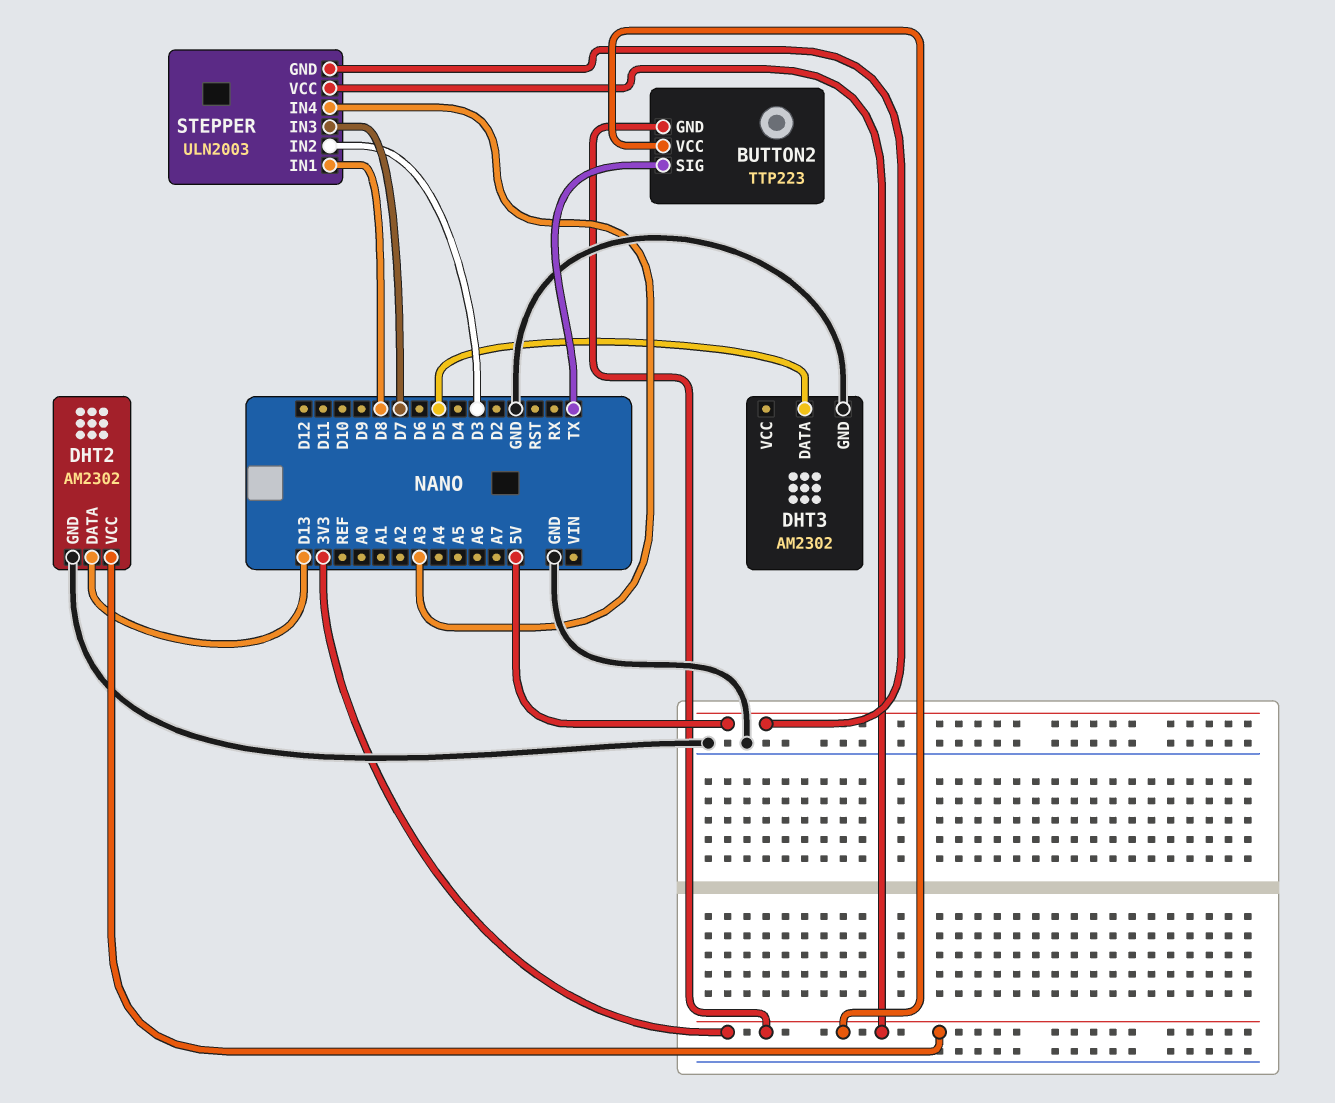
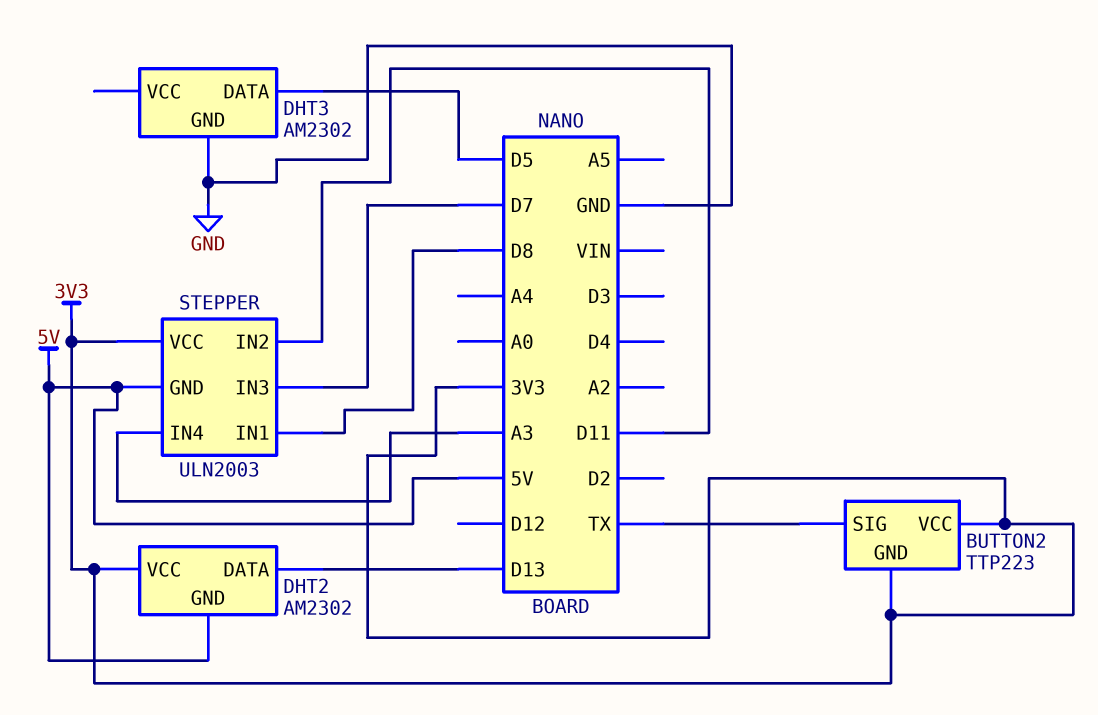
DHT2 pin GND: GND -> 5V
STEPPER pin IN2: D3 -> D11

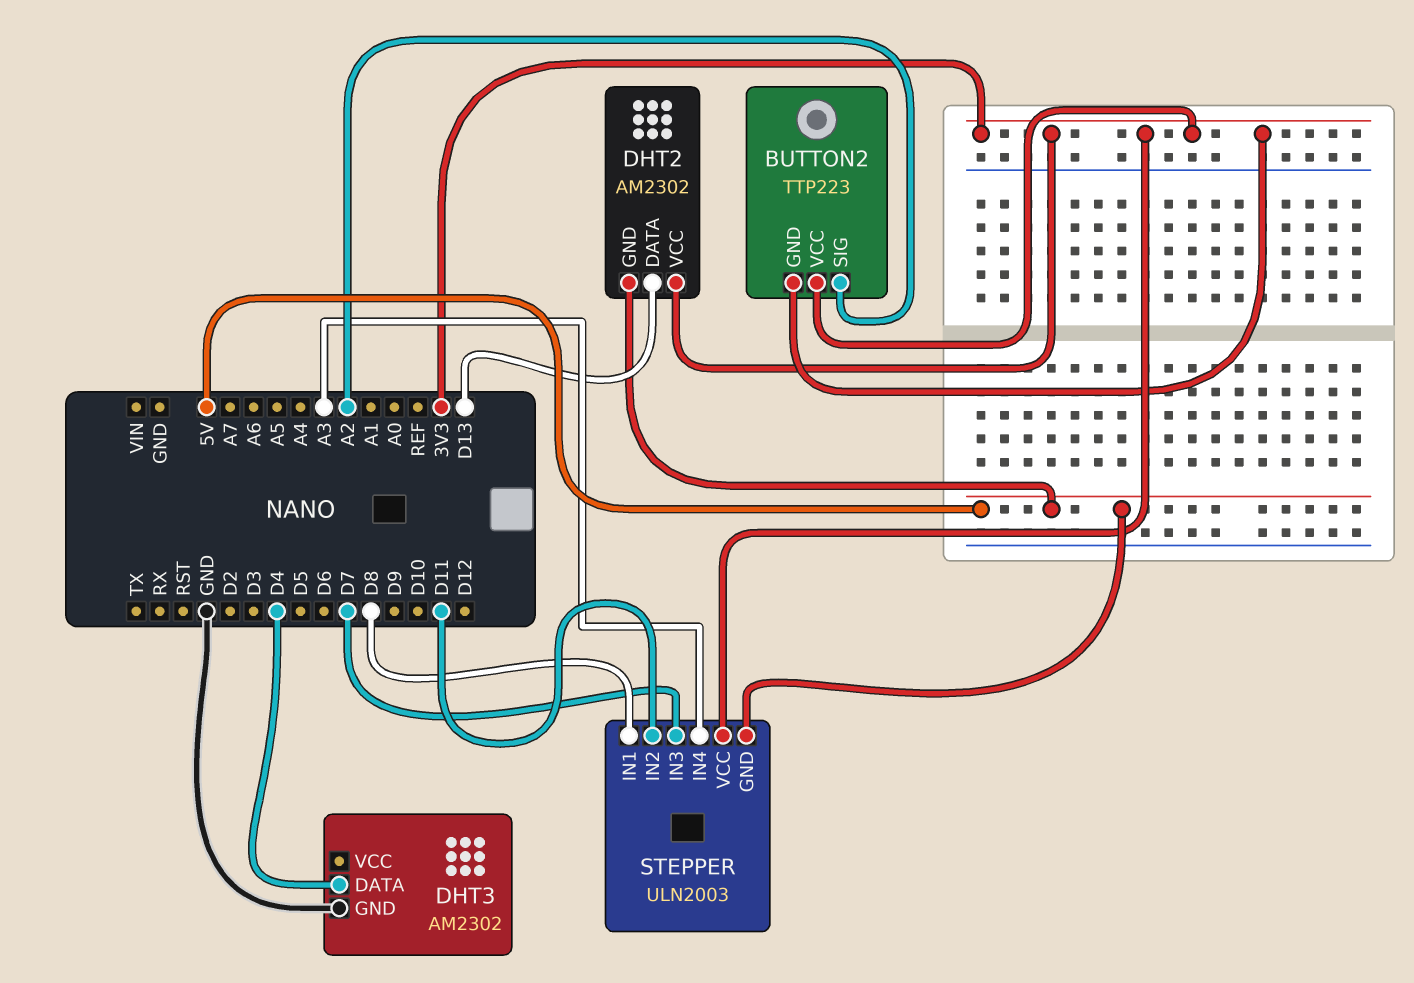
BUTTON2 pin SIG: TX -> A2
DHT3 pin DATA: D5 -> D4

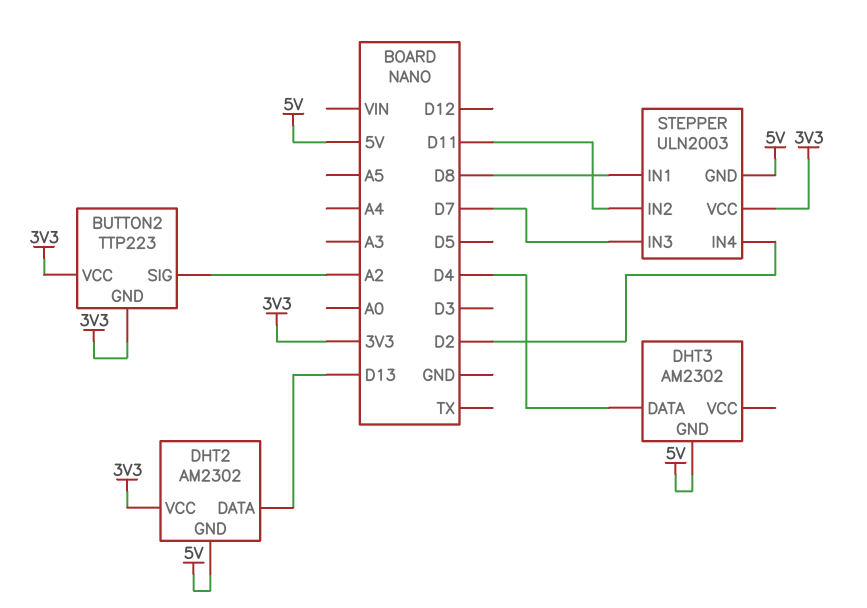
DHT3 pin GND: GND -> 5V
STEPPER pin IN4: A3 -> D2

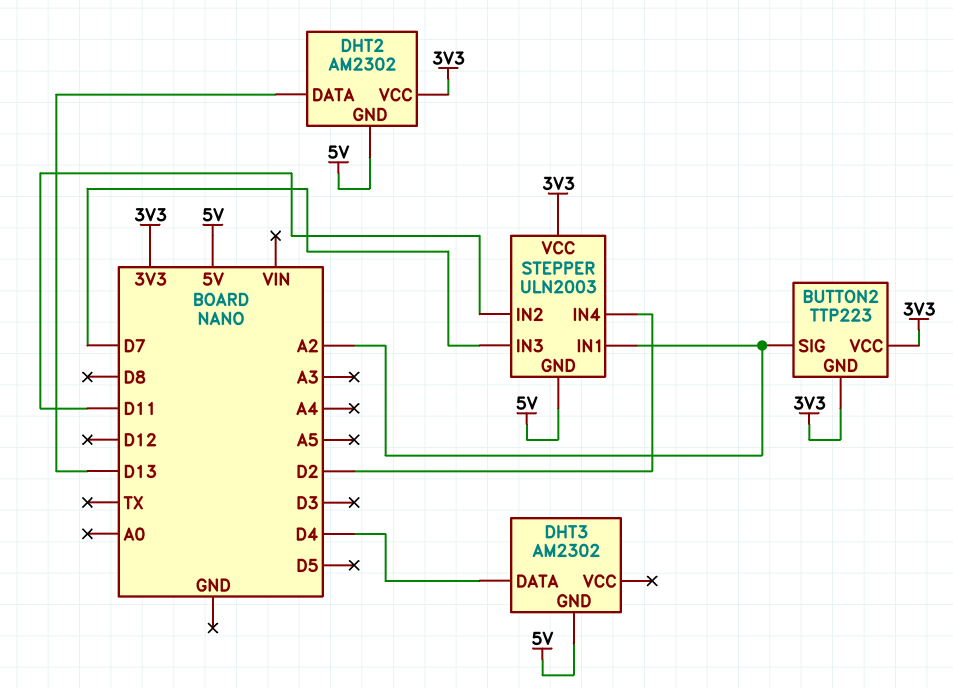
STEPPER pin IN1: D8 -> A2

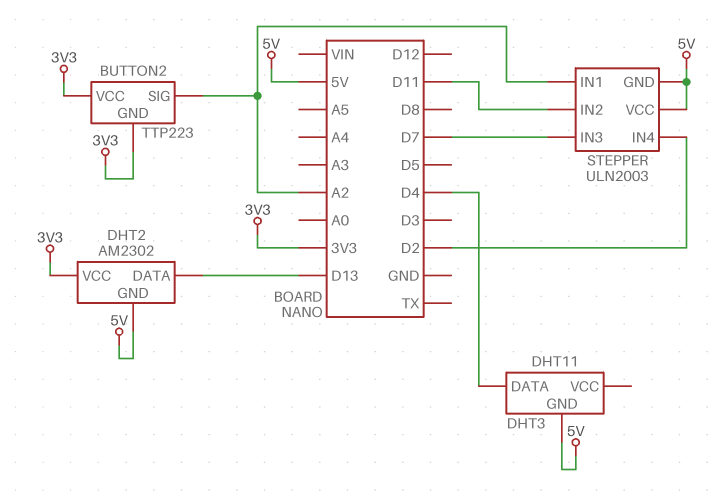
DHT3: AM2302 -> DHT11
STEPPER pin VCC: 3V3 -> 5V

